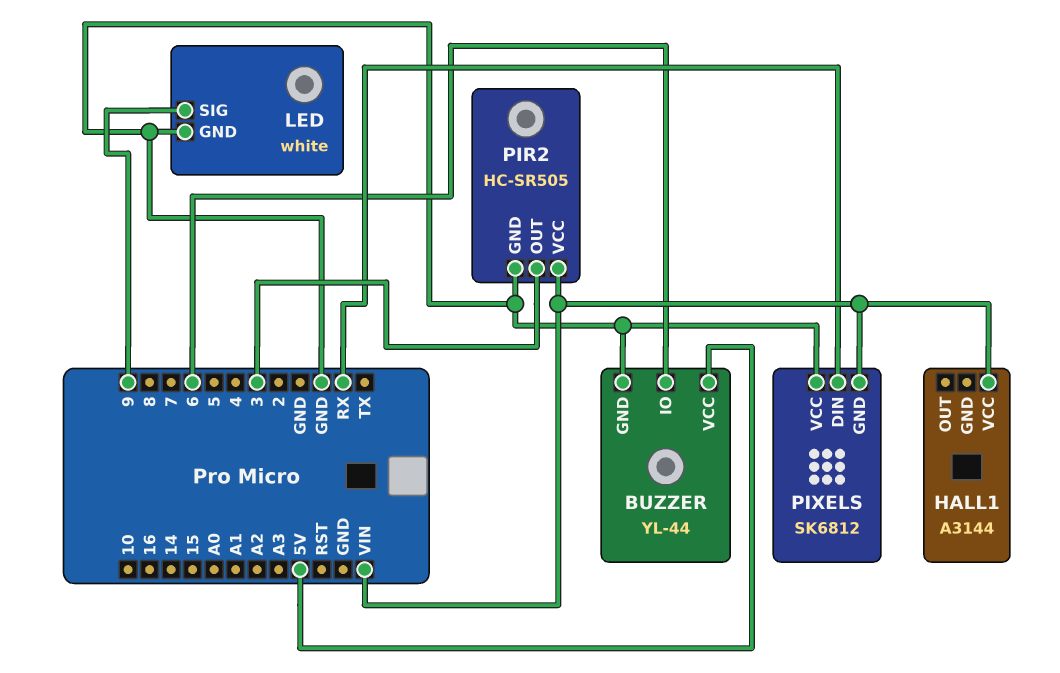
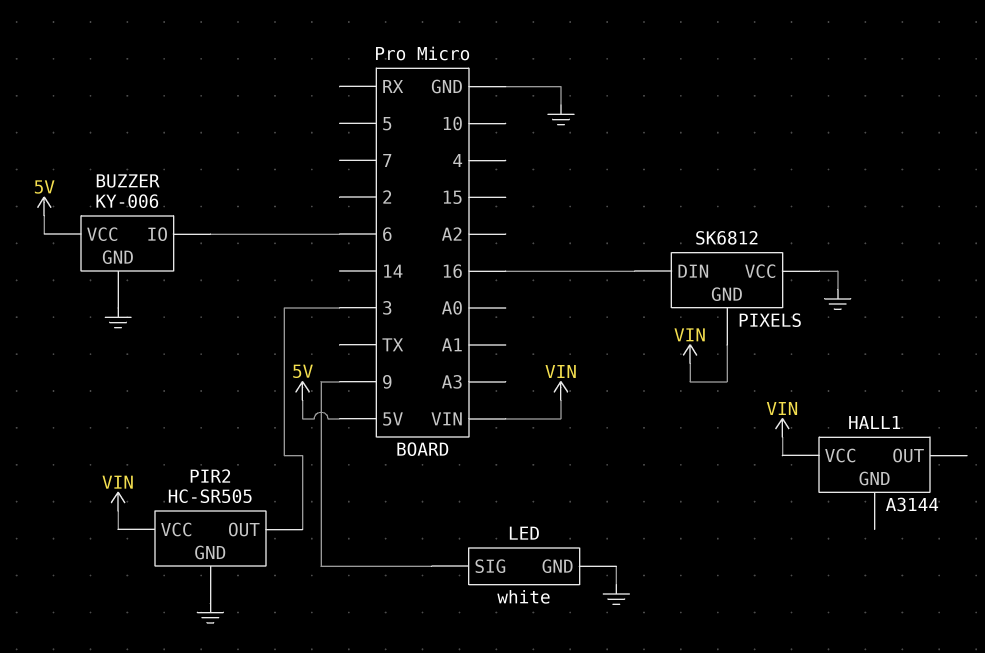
BUZZER: YL-44 -> KY-006
PIXELS pin DIN: RX -> 16

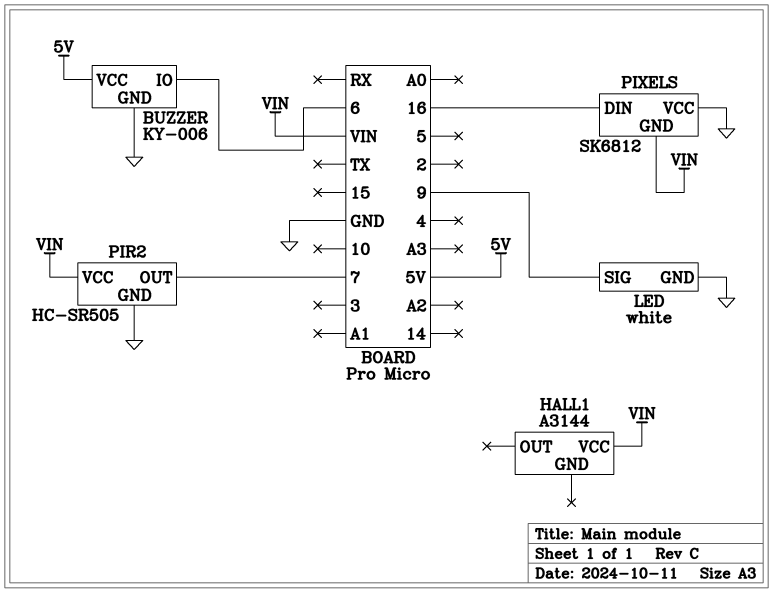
PIR2 pin OUT: 3 -> 7

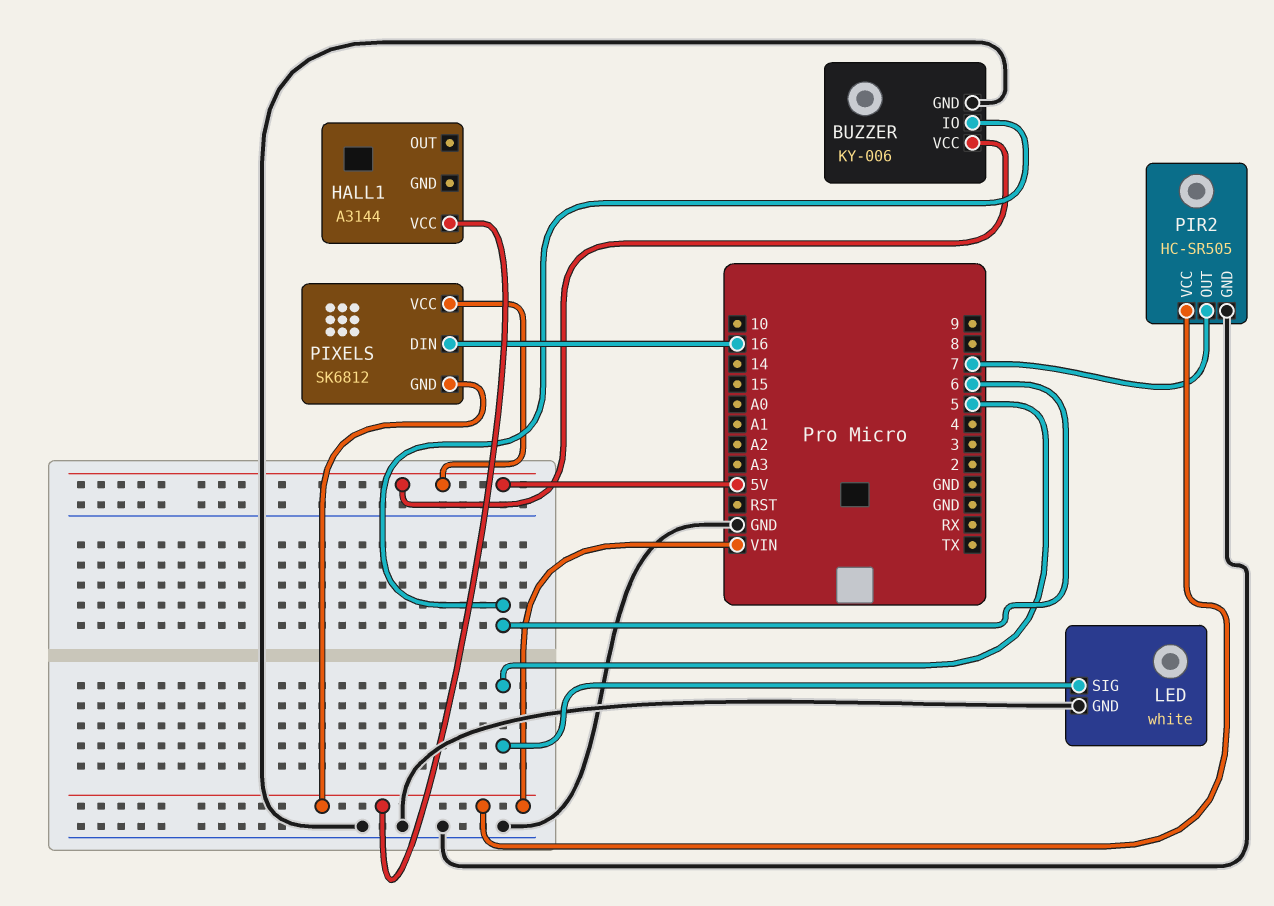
LED pin SIG: 9 -> 5
PIXELS pin VCC: GND -> 5V

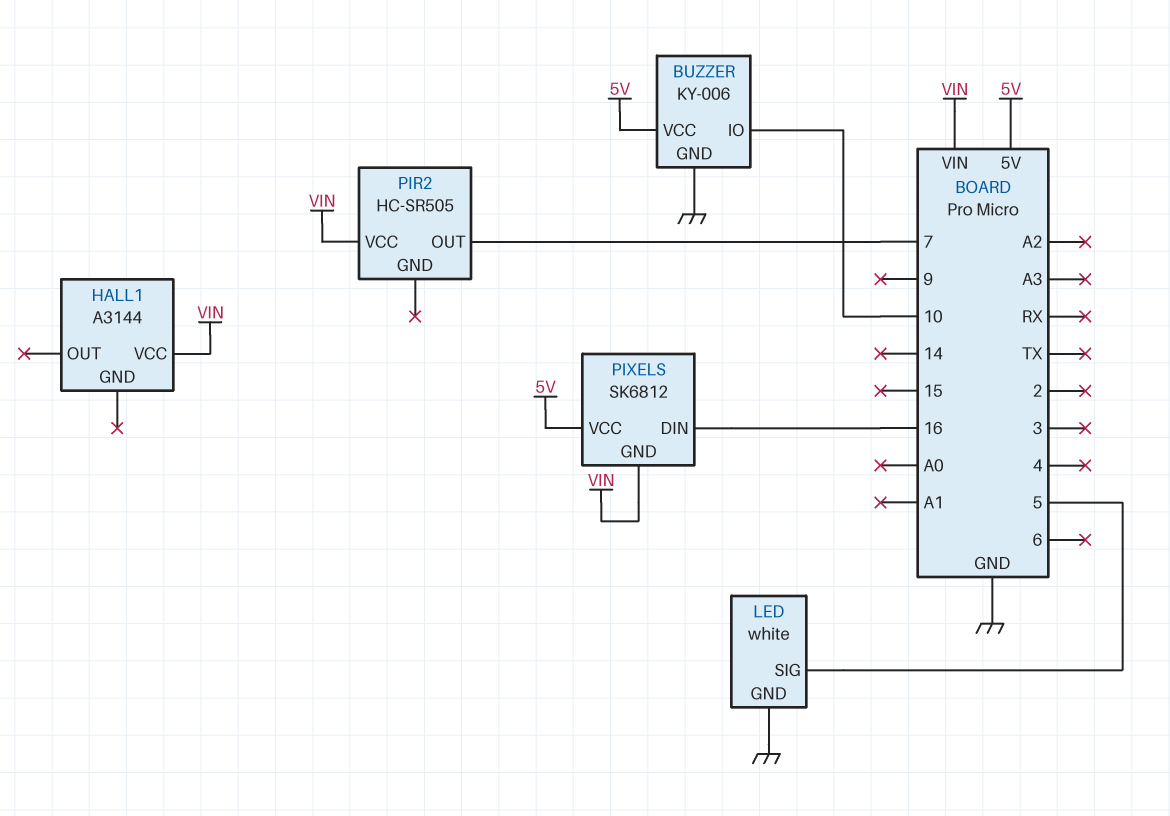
BUZZER pin IO: 6 -> 10
PIR2 pin GND: GND -> none

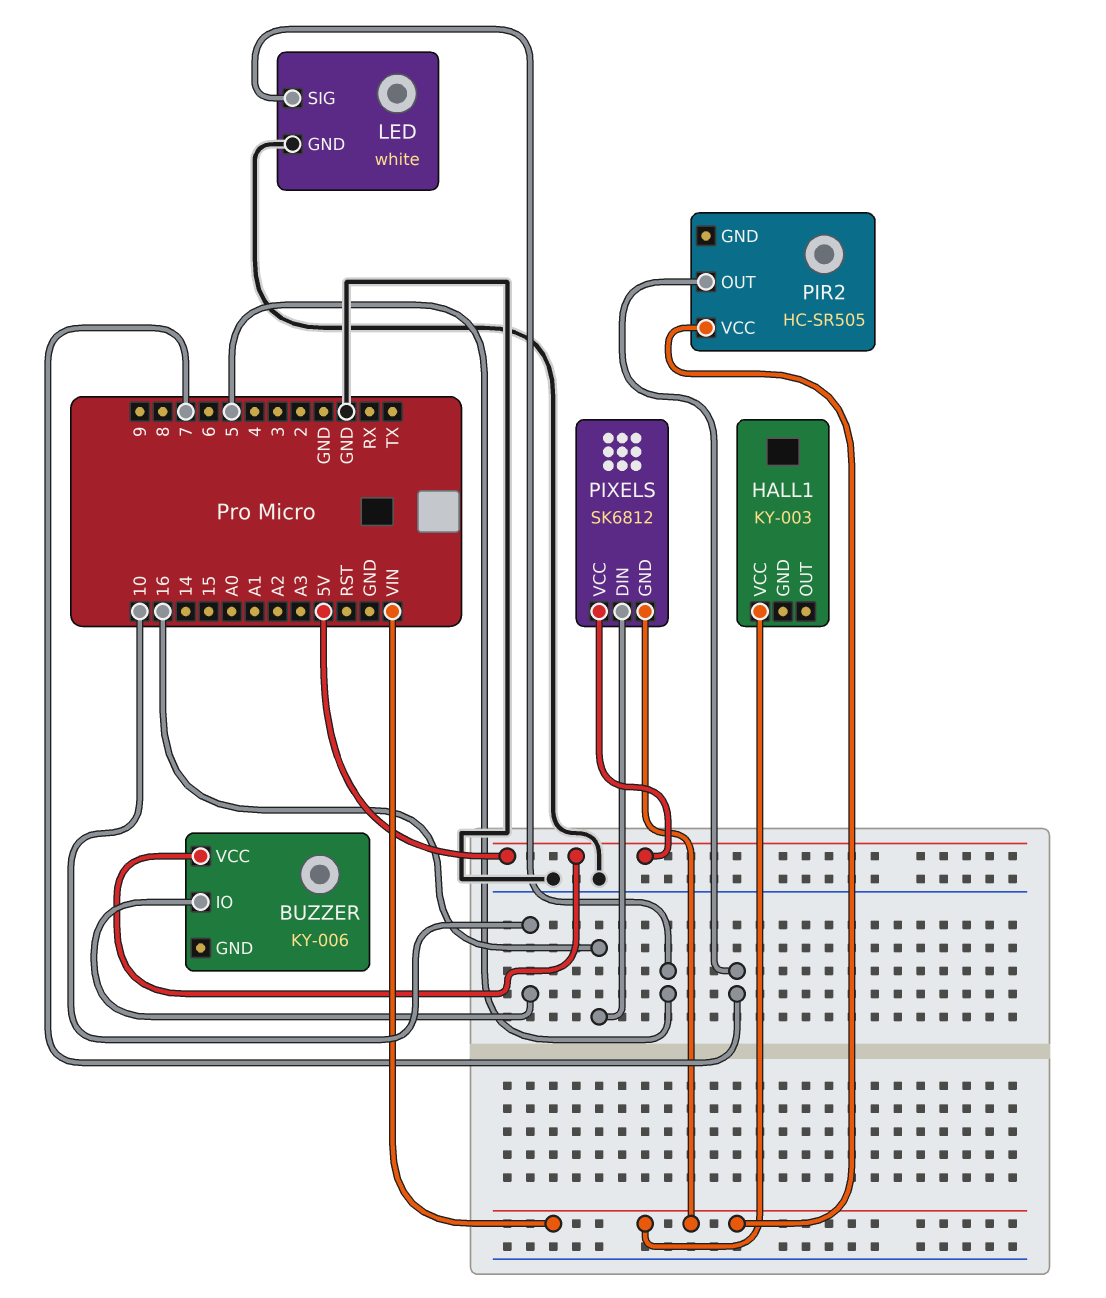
BUZZER pin GND: GND -> none
HALL1: A3144 -> KY-003

